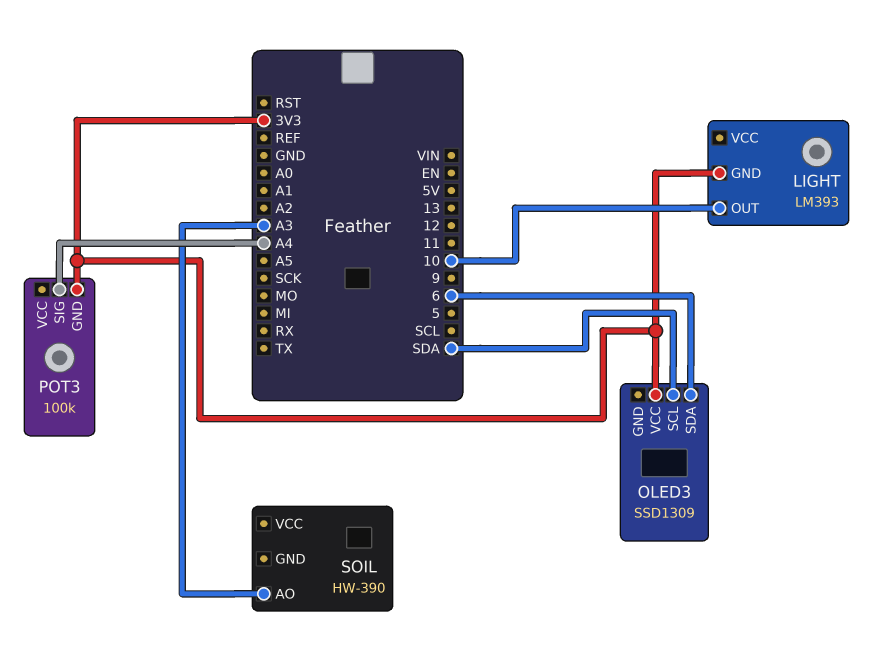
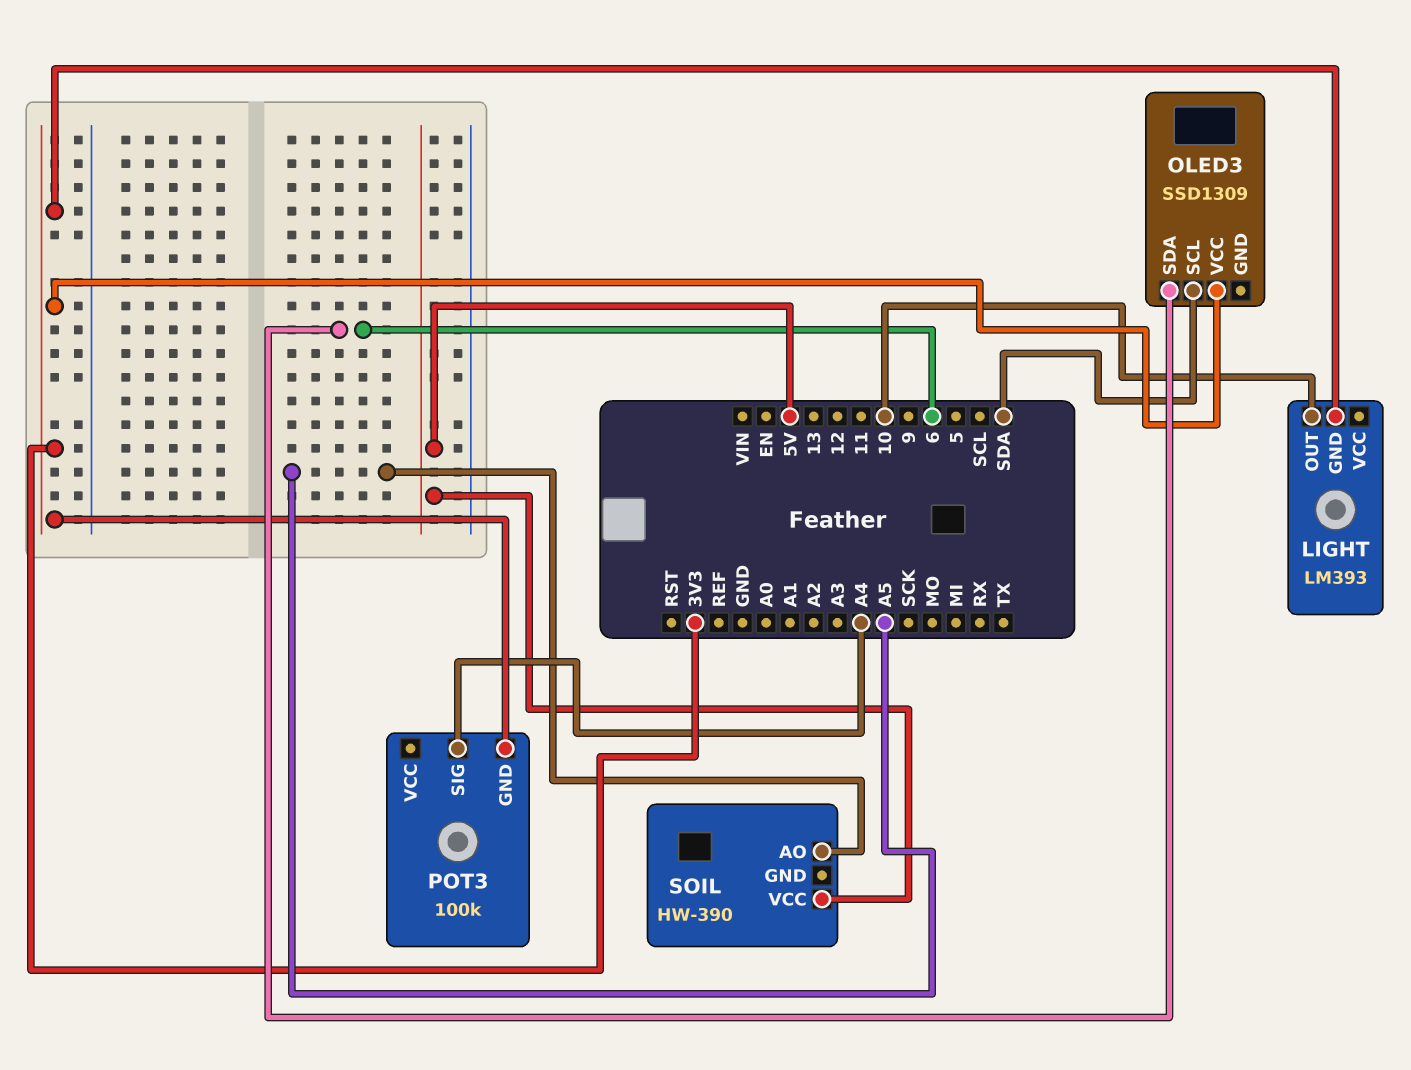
SOIL pin AO: A3 -> A5
SOIL pin VCC: none -> 5V

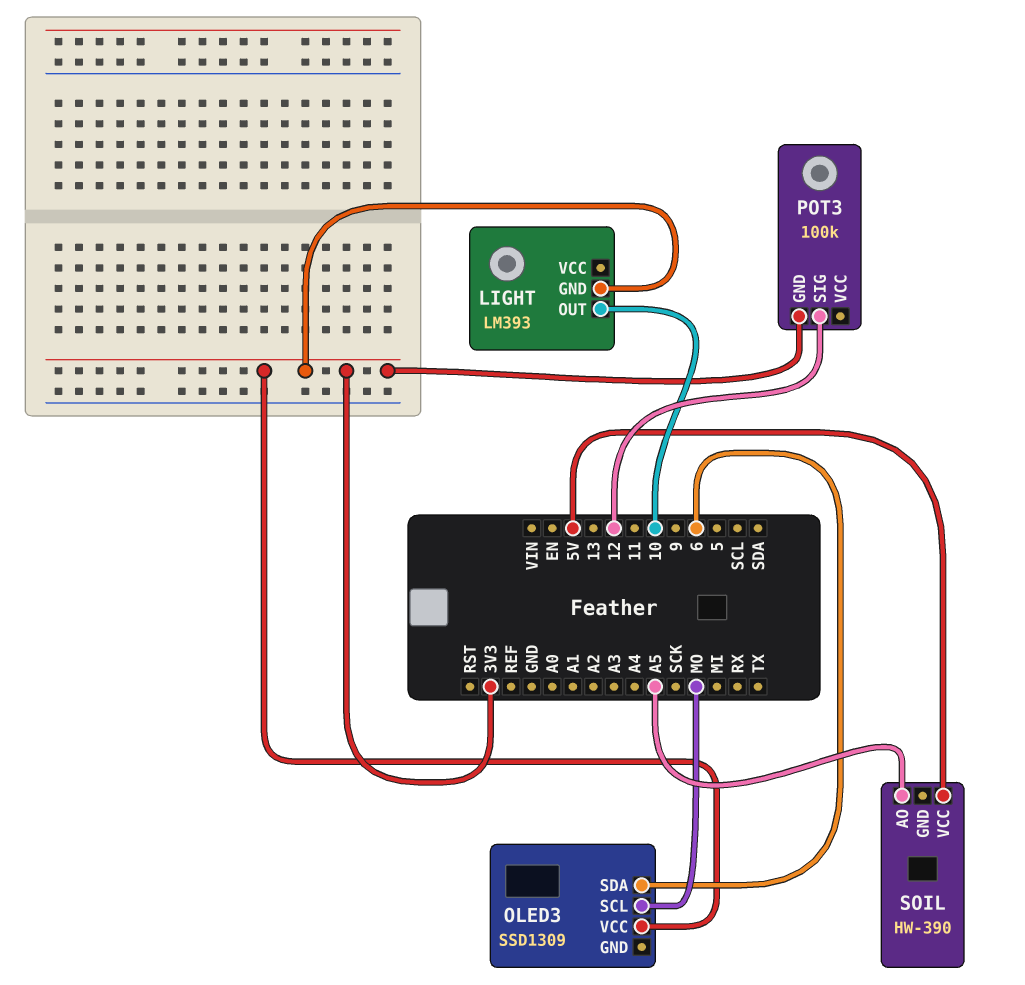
OLED3 pin SCL: SDA -> MO
POT3 pin SIG: A4 -> 12

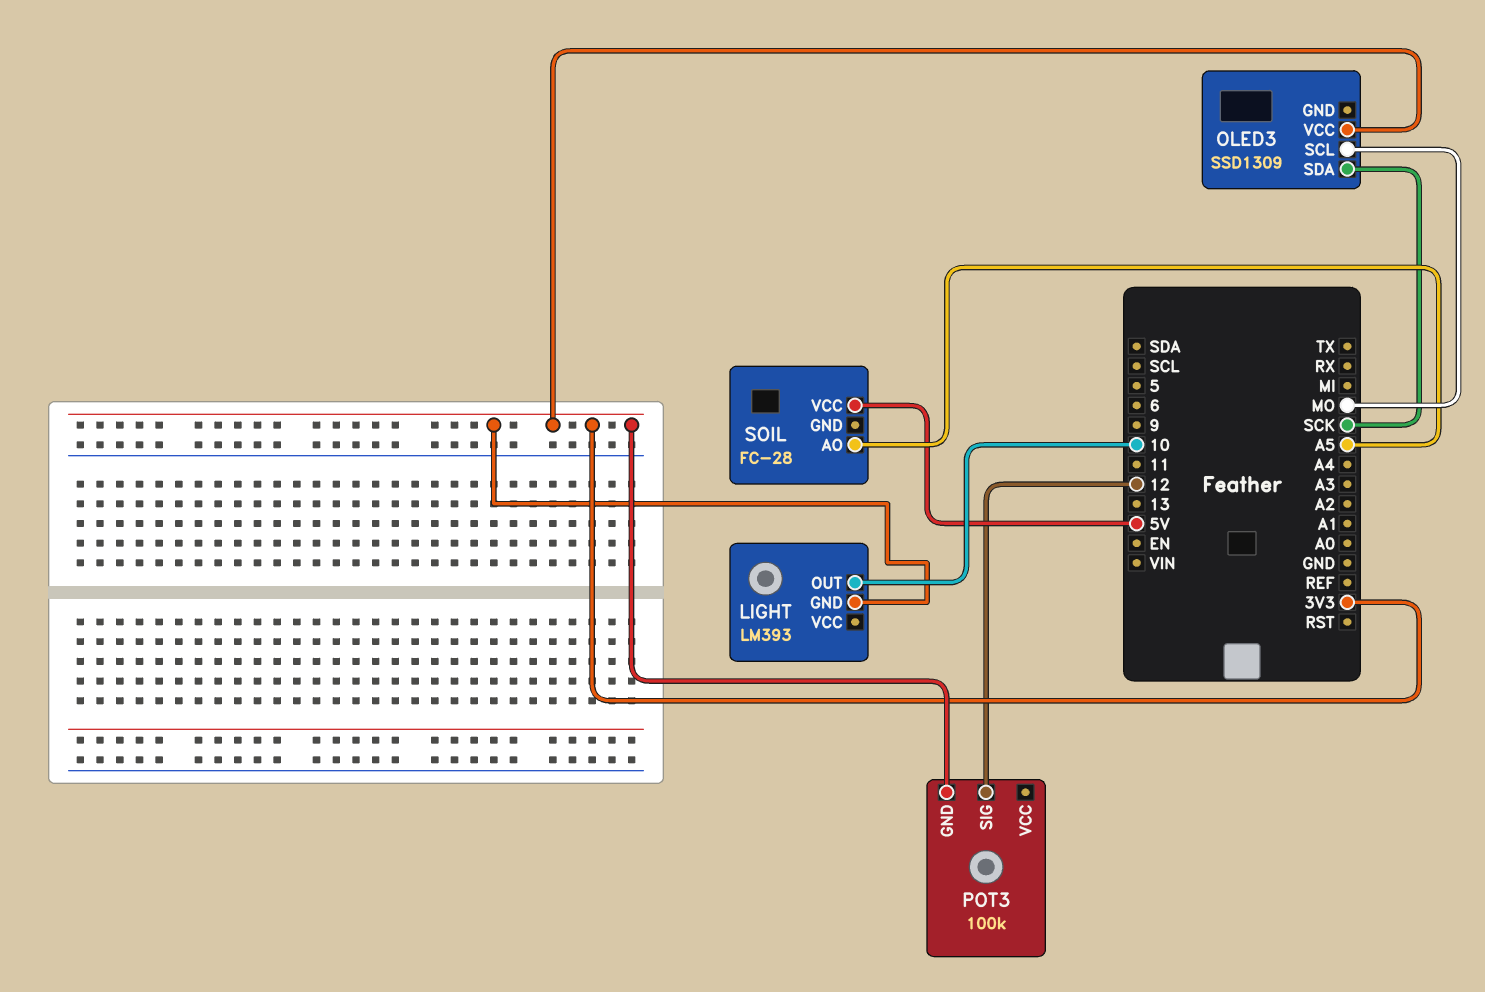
OLED3 pin SDA: 6 -> SCK
SOIL: HW-390 -> FC-28

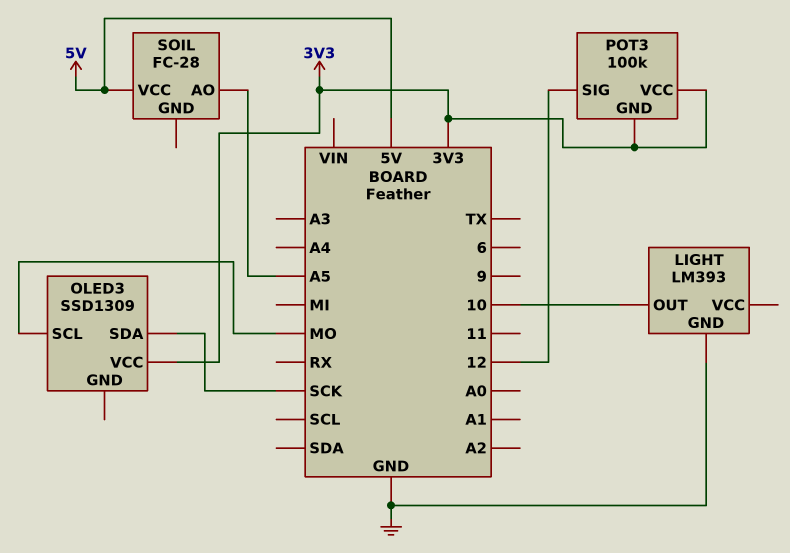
LIGHT pin GND: 3V3 -> GND
POT3 pin VCC: none -> 3V3

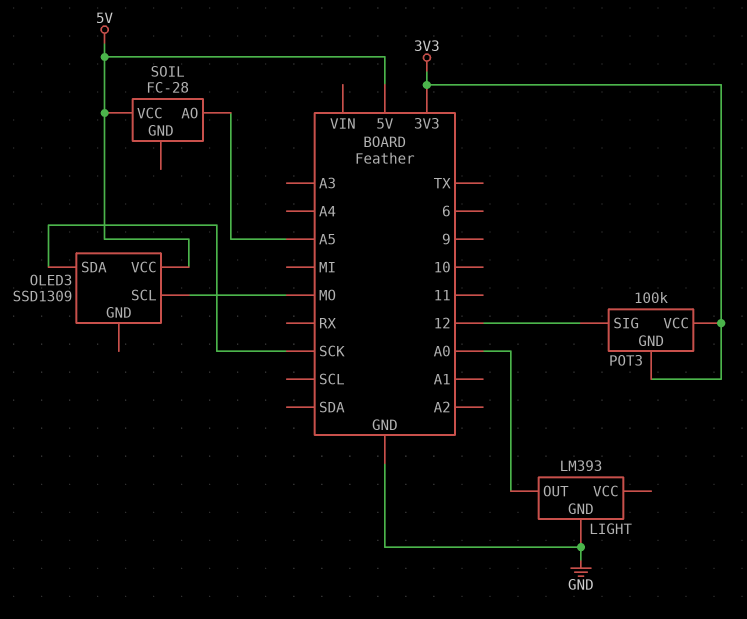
LIGHT pin OUT: 10 -> A0
OLED3 pin VCC: 3V3 -> 5V

